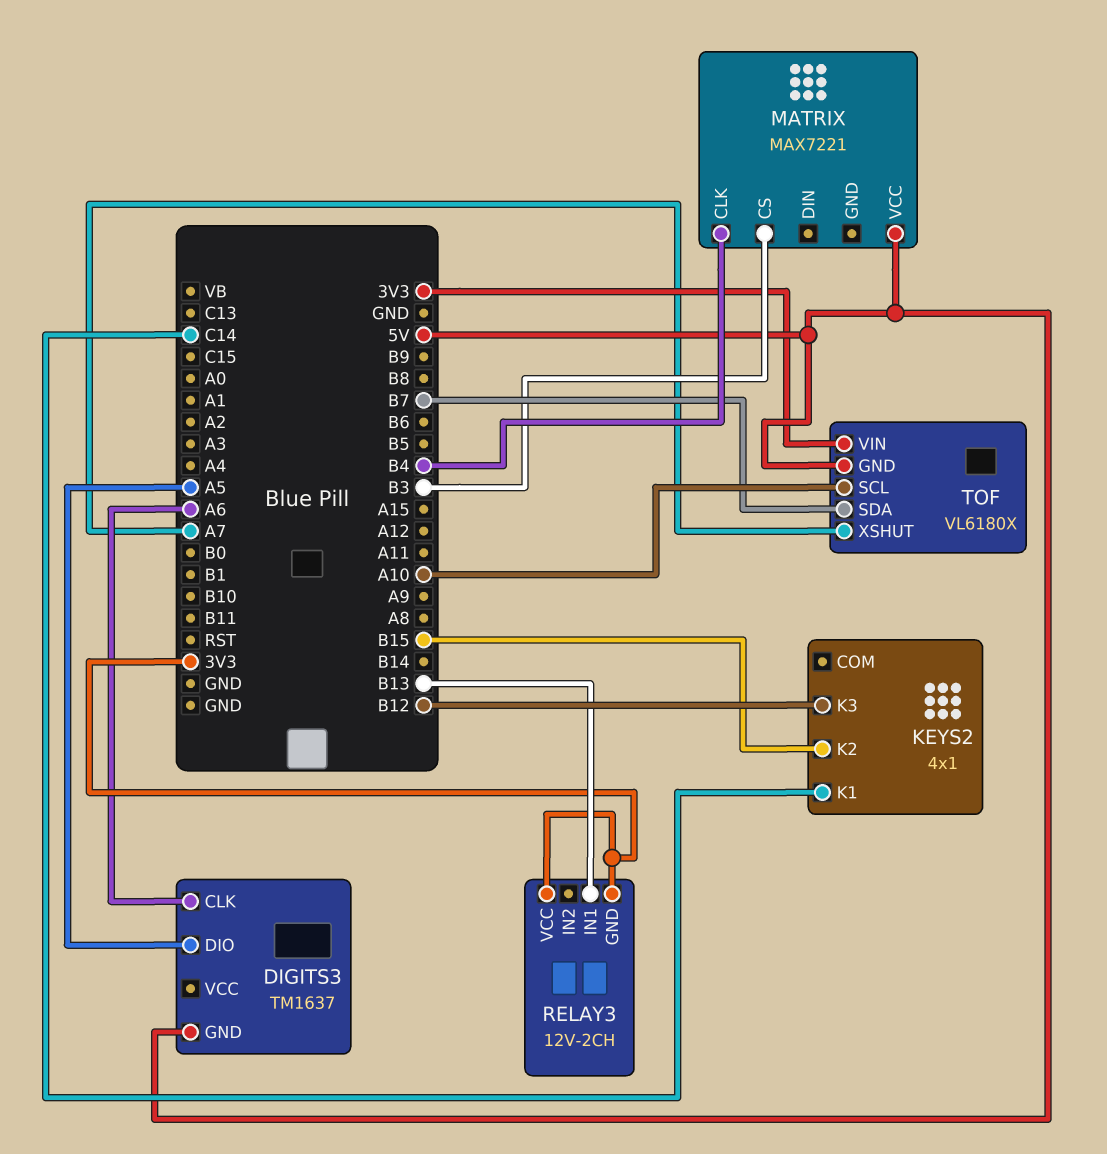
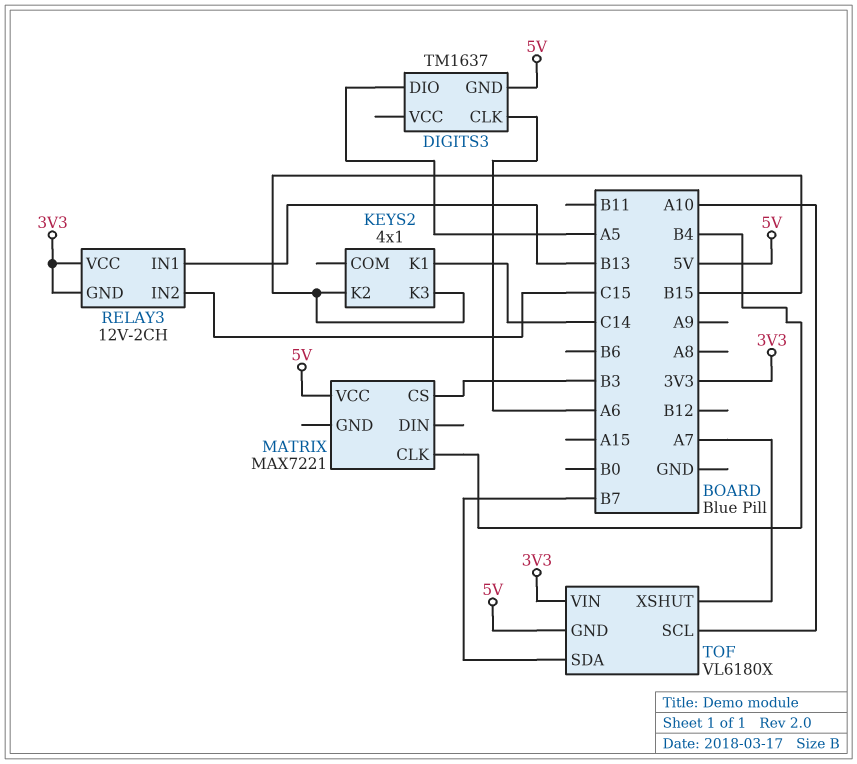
KEYS2 pin K3: B12 -> B15
RELAY3 pin IN2: none -> C15

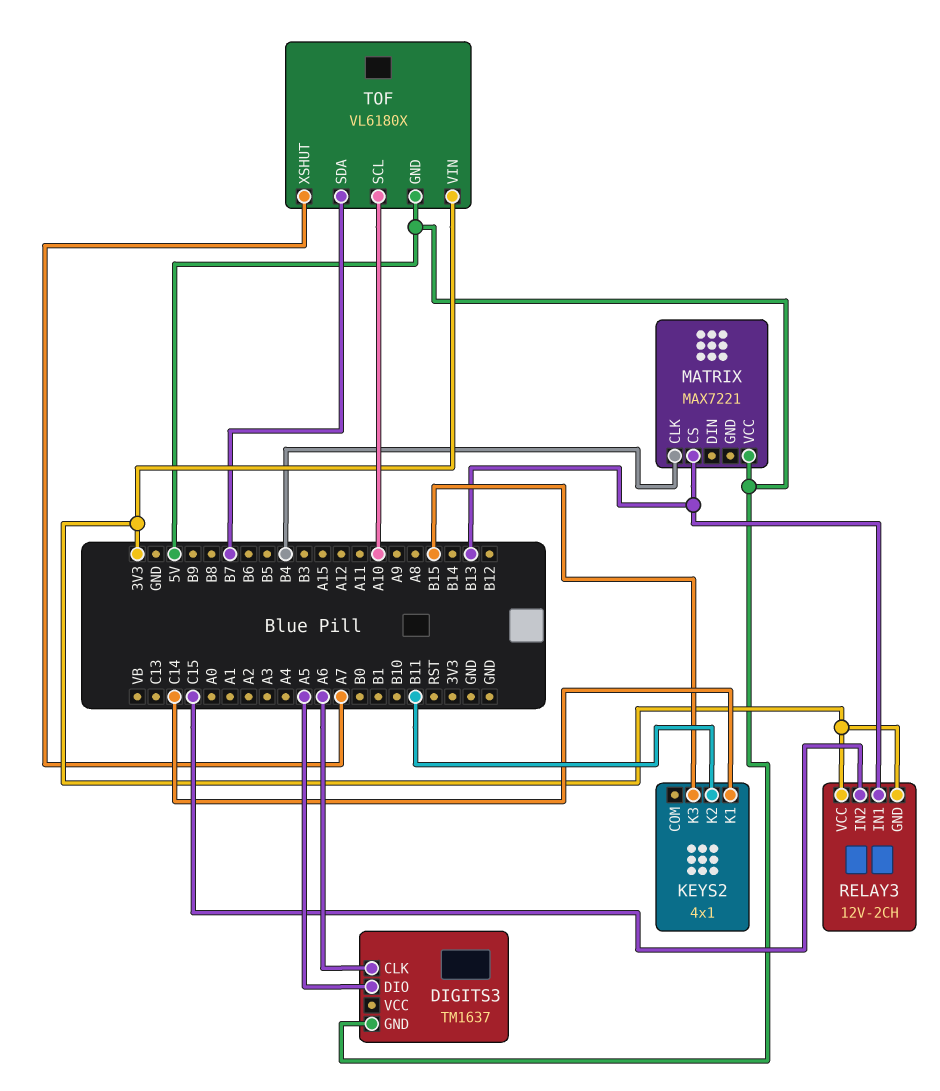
KEYS2 pin K2: B15 -> B11
MATRIX pin CS: B3 -> B13

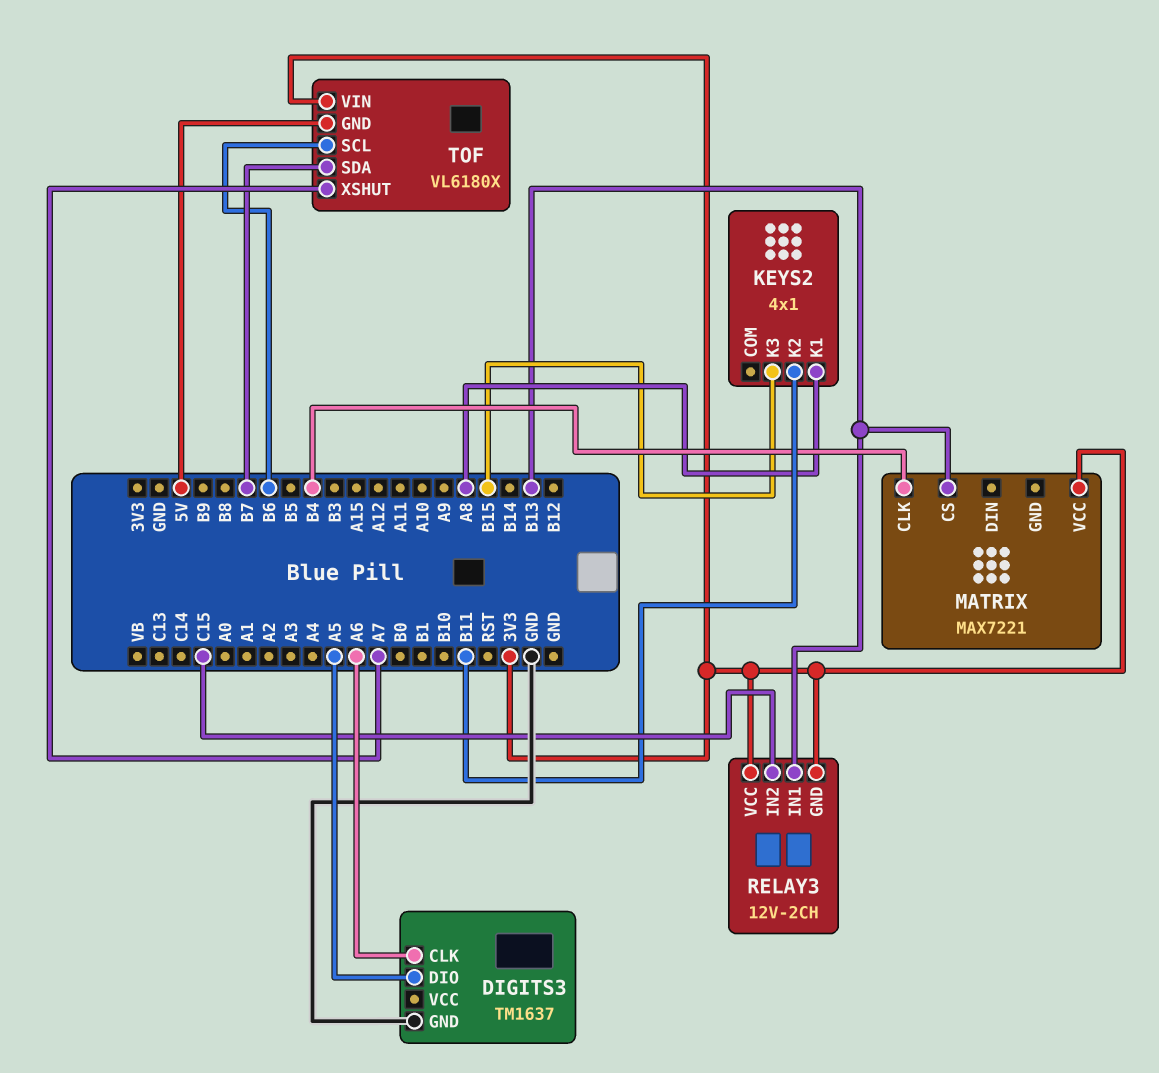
DIGITS3 pin GND: 5V -> GND
KEYS2 pin K1: C14 -> A8
MATRIX pin VCC: 5V -> 3V3
TOF pin SCL: A10 -> B6

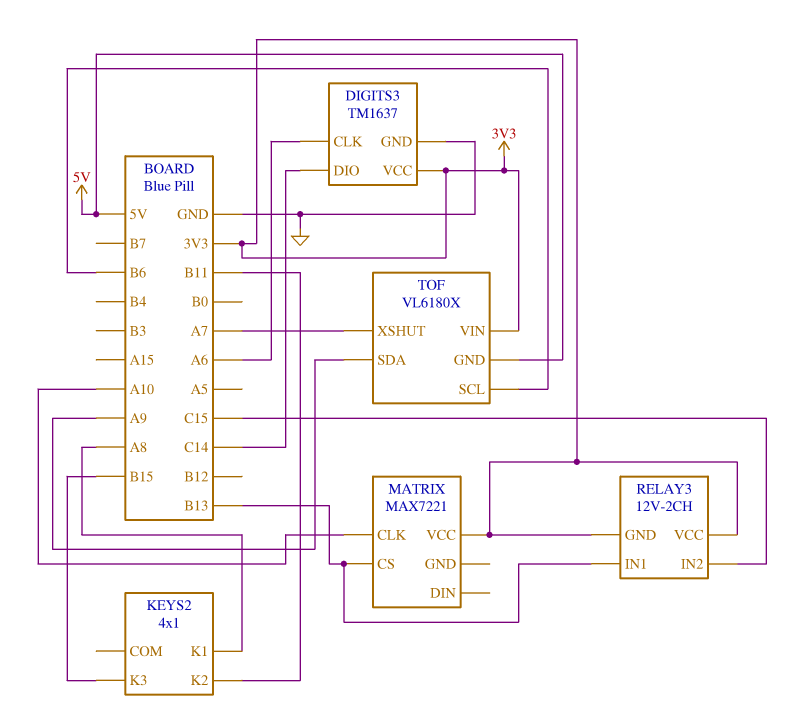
DIGITS3 pin DIO: A5 -> C14
DIGITS3 pin VCC: none -> 3V3
MATRIX pin CLK: B4 -> A10
TOF pin SDA: B7 -> A9

